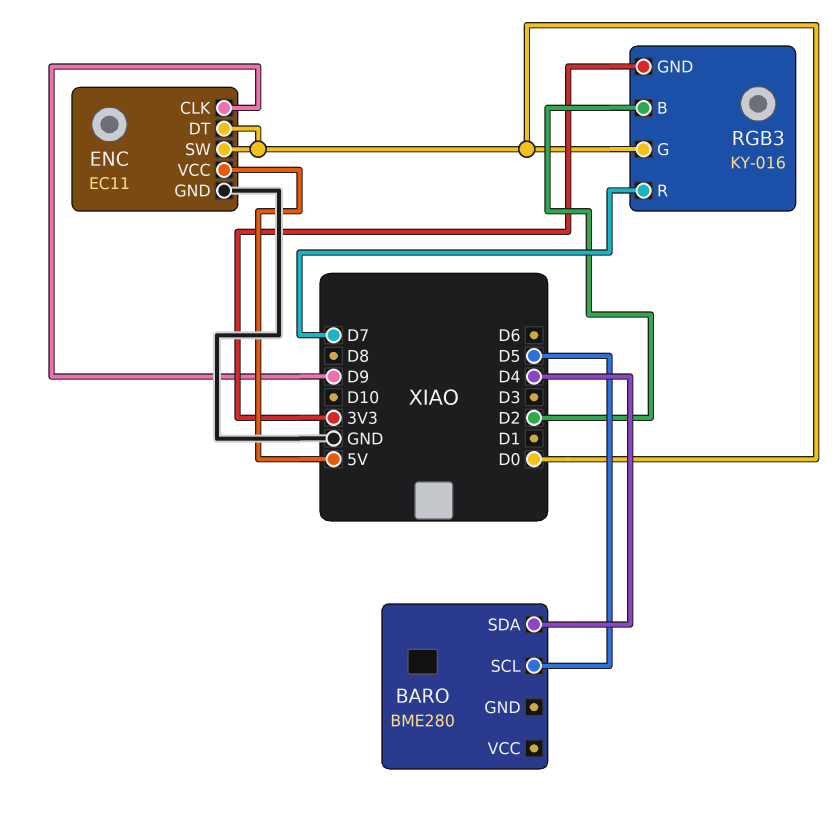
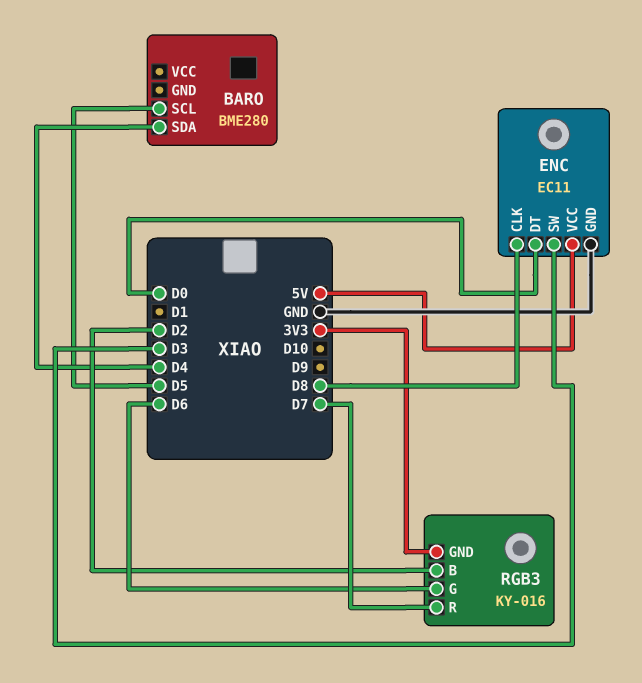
ENC pin CLK: D9 -> D8
ENC pin SW: D0 -> D3
RGB3 pin G: D0 -> D6

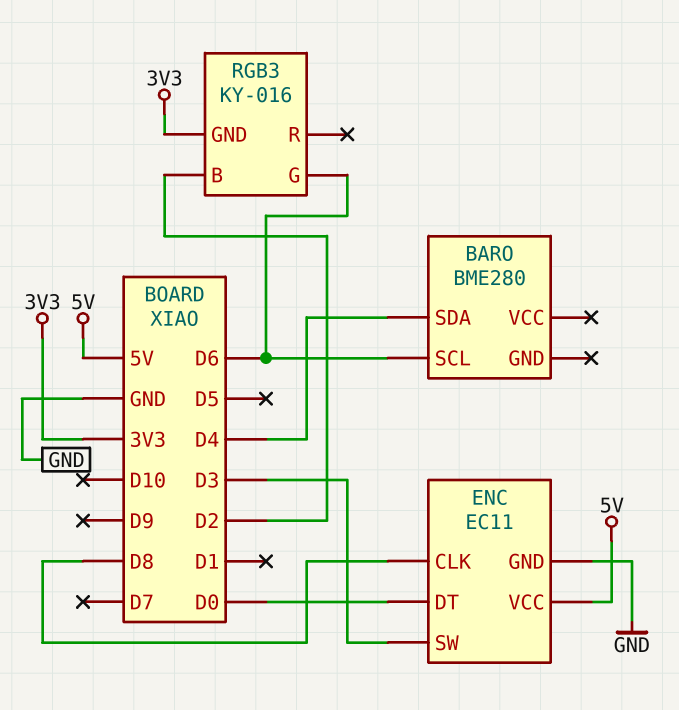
BARO pin SCL: D5 -> D6
RGB3 pin R: D7 -> none

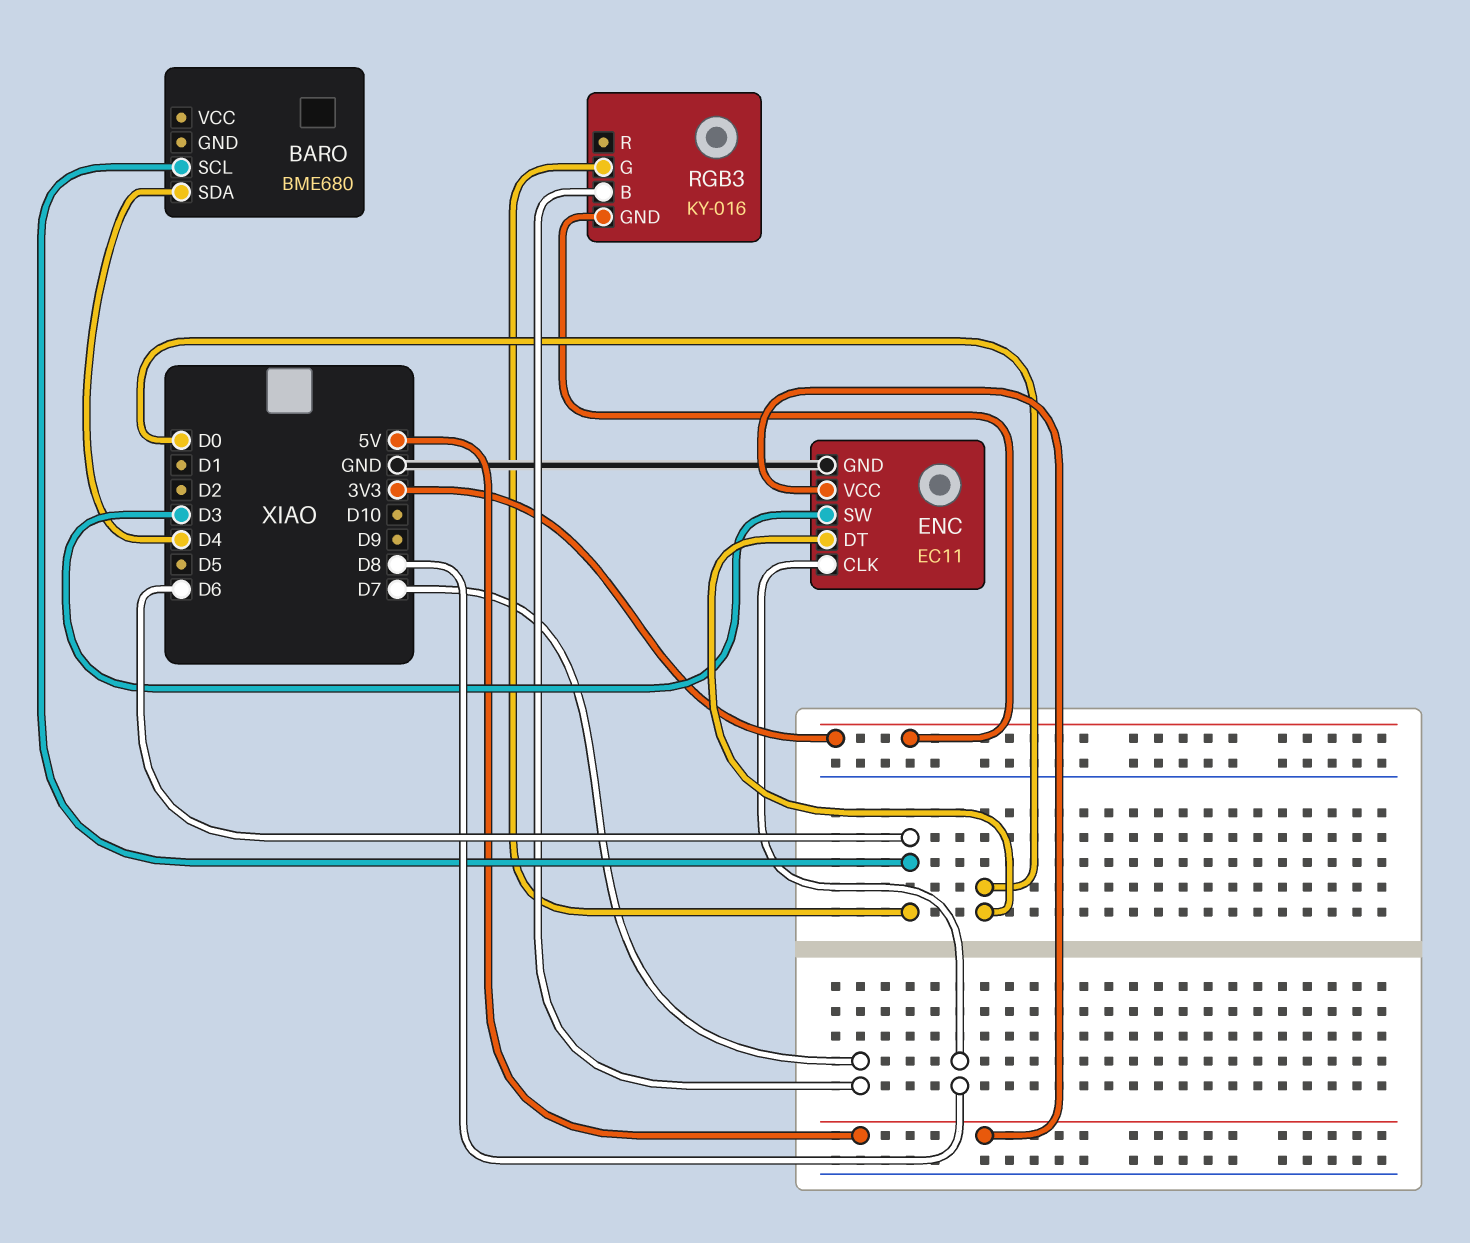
BARO: BME280 -> BME680
RGB3 pin B: D2 -> D7

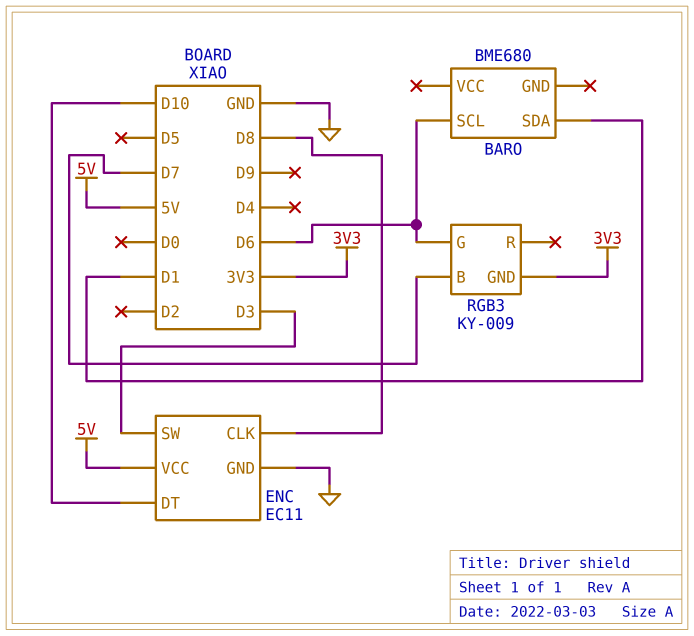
BARO pin SDA: D4 -> D1
ENC pin DT: D0 -> D10
RGB3: KY-016 -> KY-009

